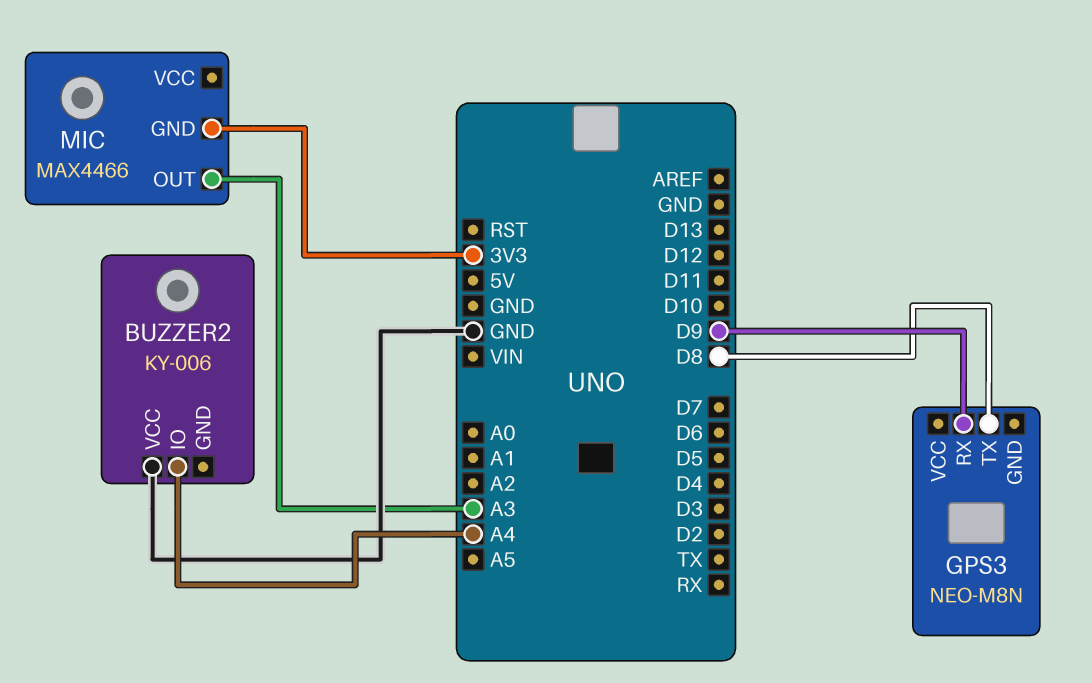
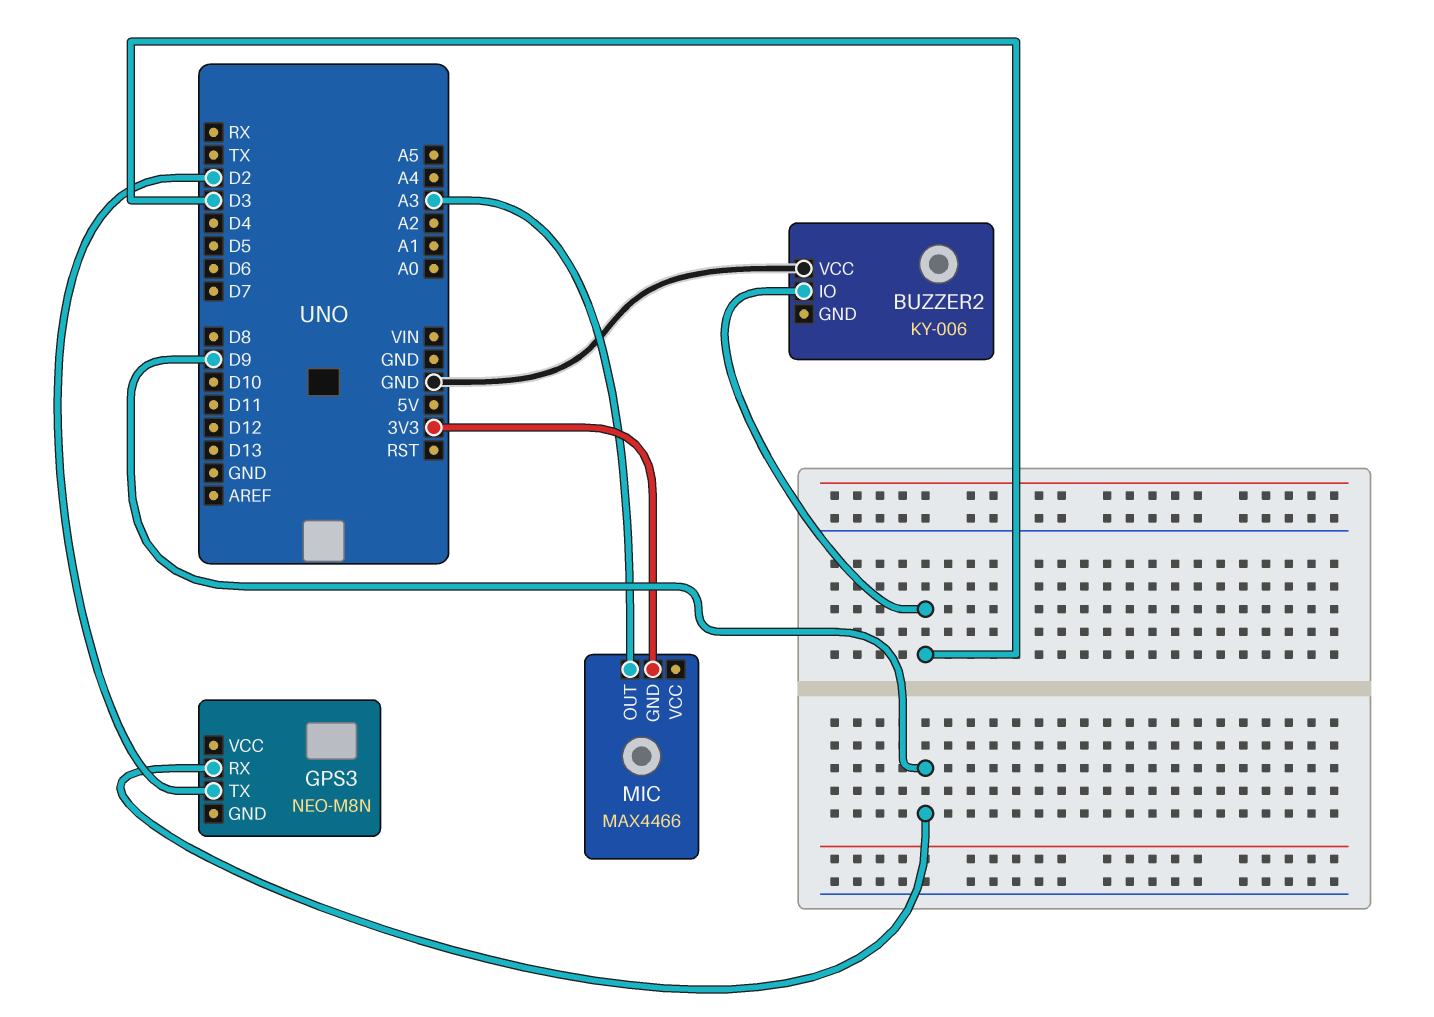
BUZZER2 pin IO: A4 -> D3
GPS3 pin TX: D8 -> D2

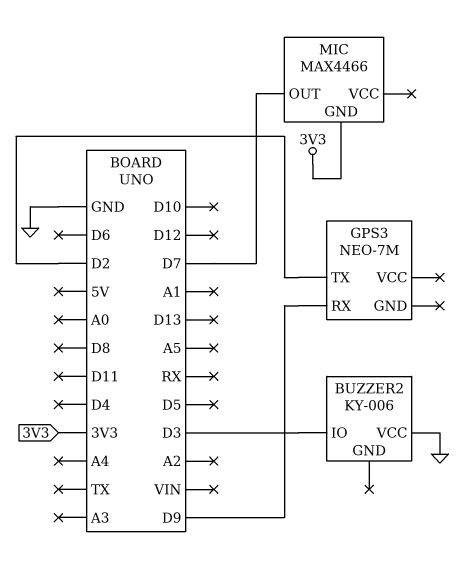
GPS3: NEO-M8N -> NEO-7M
MIC pin OUT: A3 -> D7

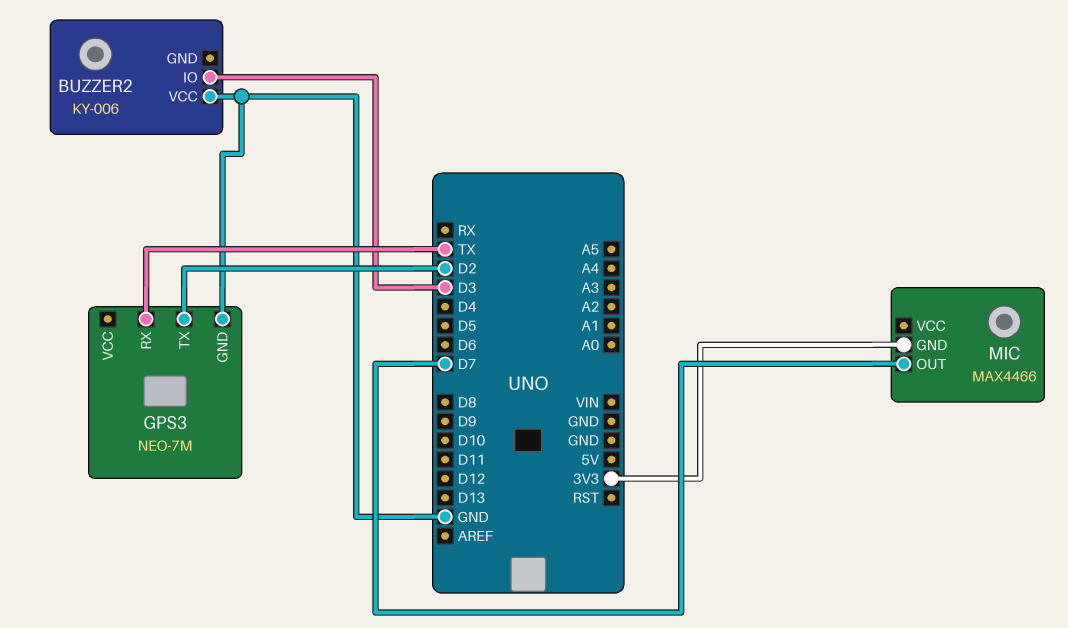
GPS3 pin GND: none -> GND
GPS3 pin RX: D9 -> TX

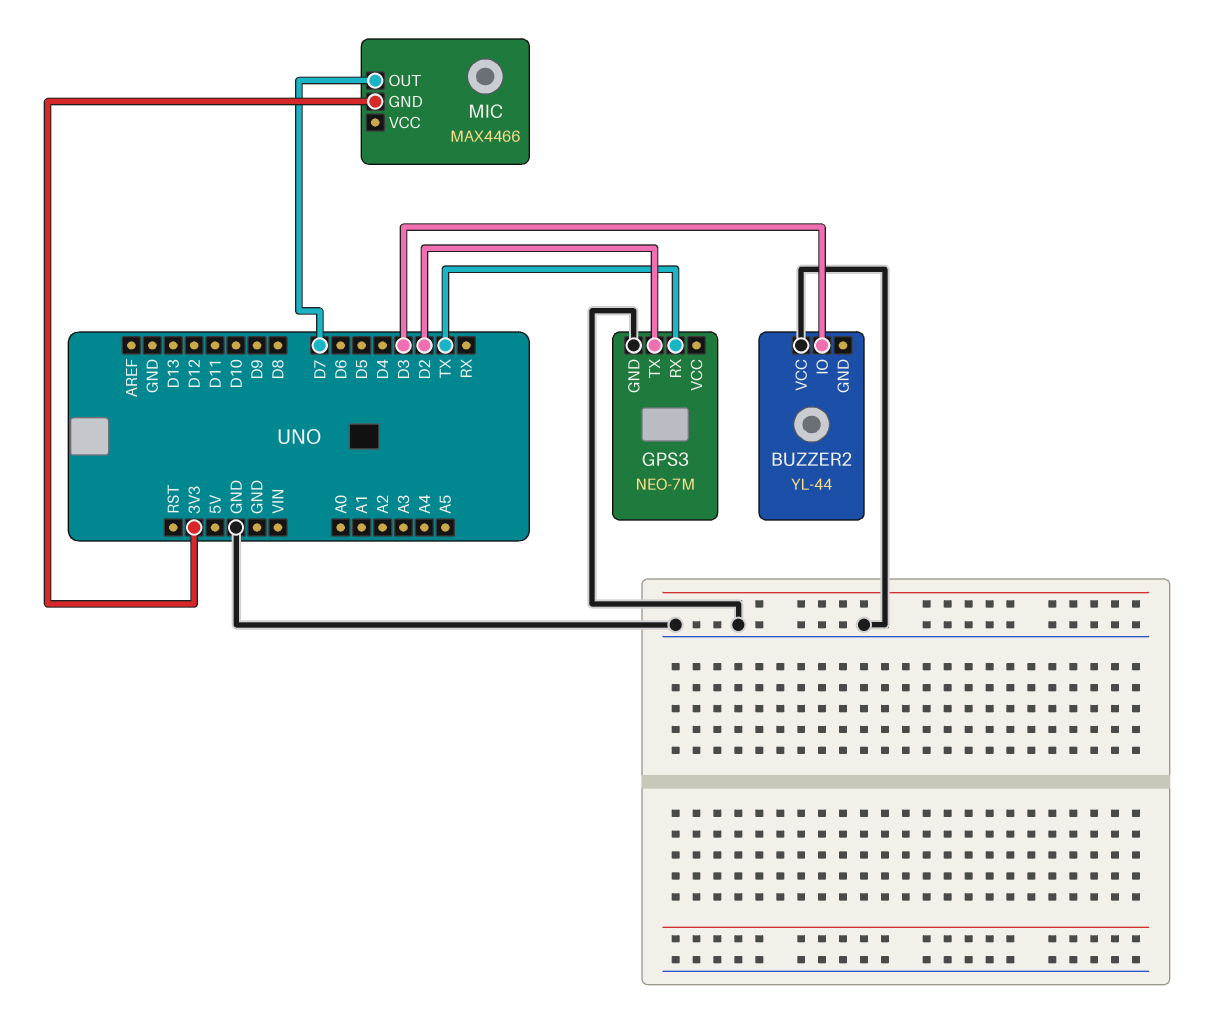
BUZZER2: KY-006 -> YL-44

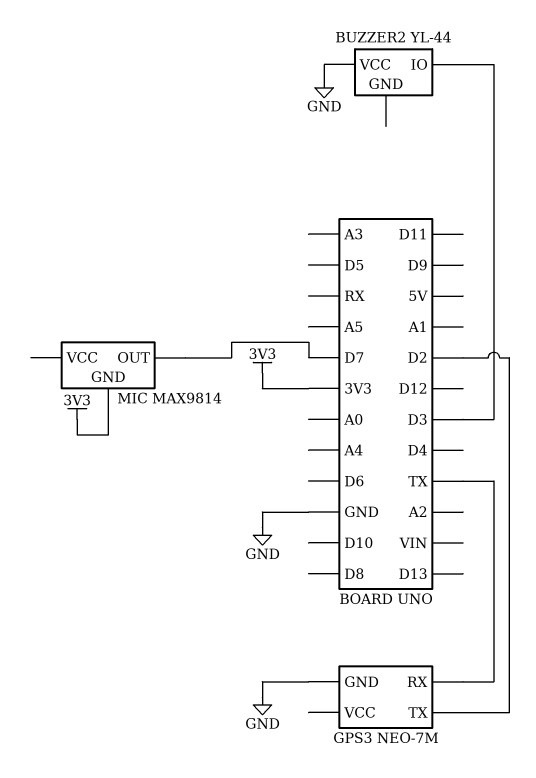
MIC: MAX4466 -> MAX9814

